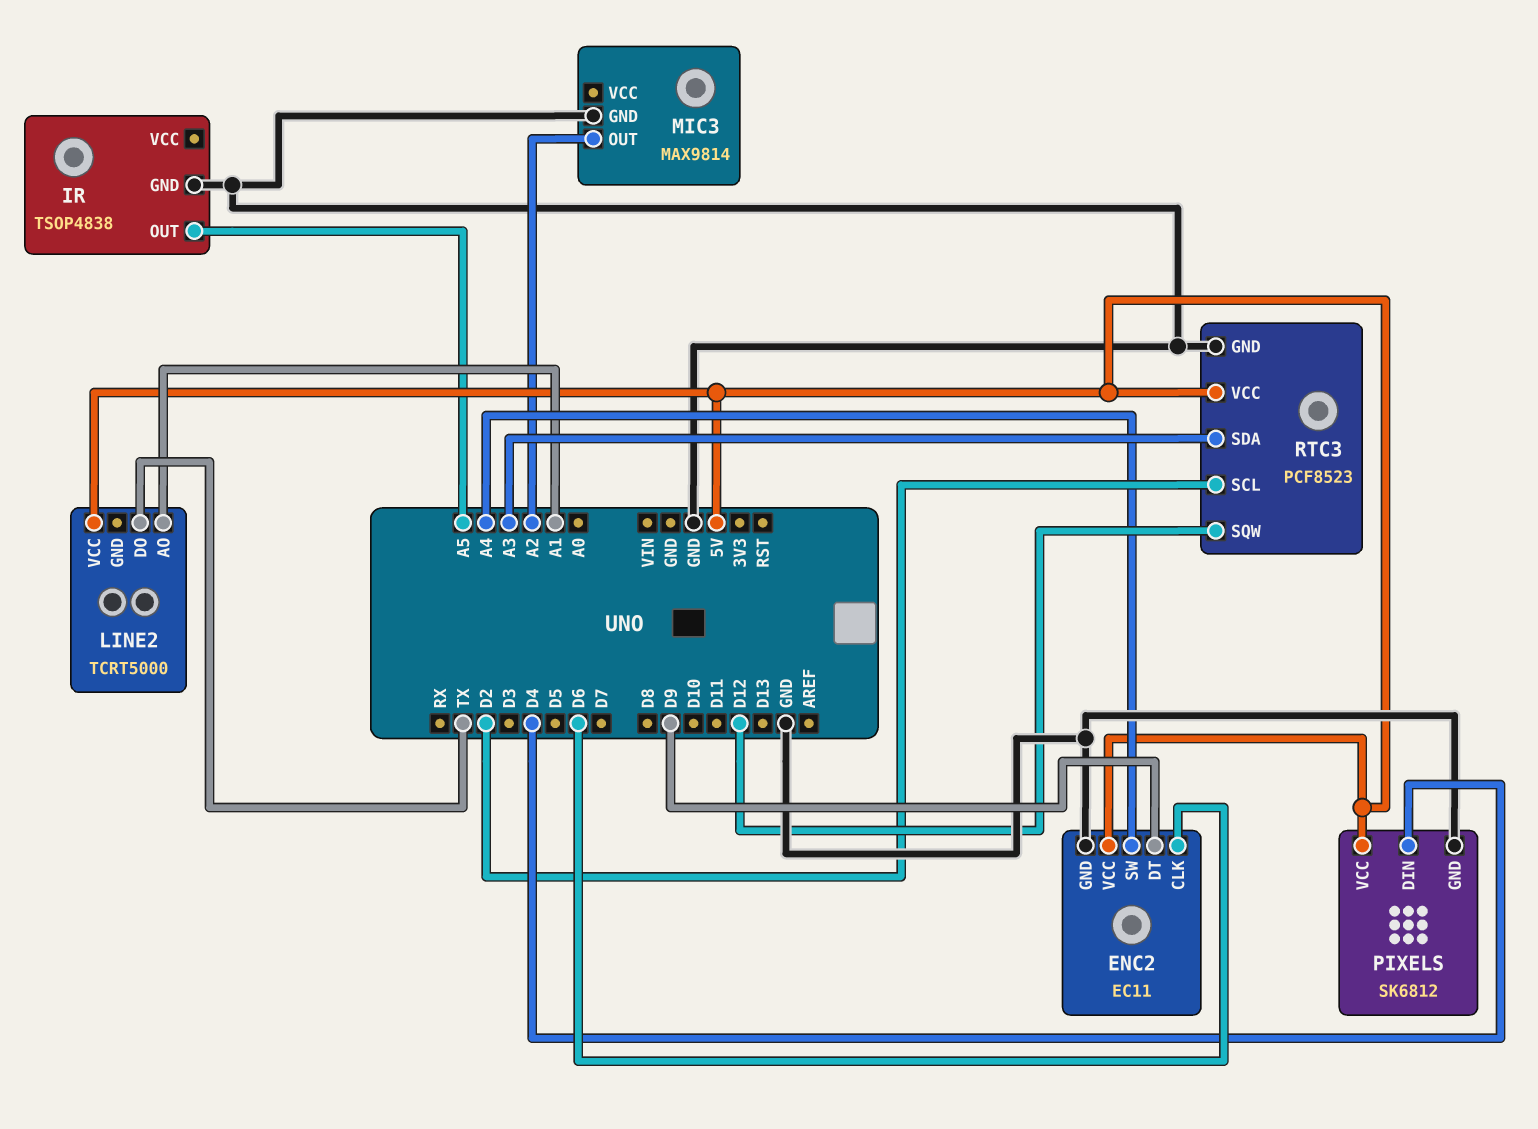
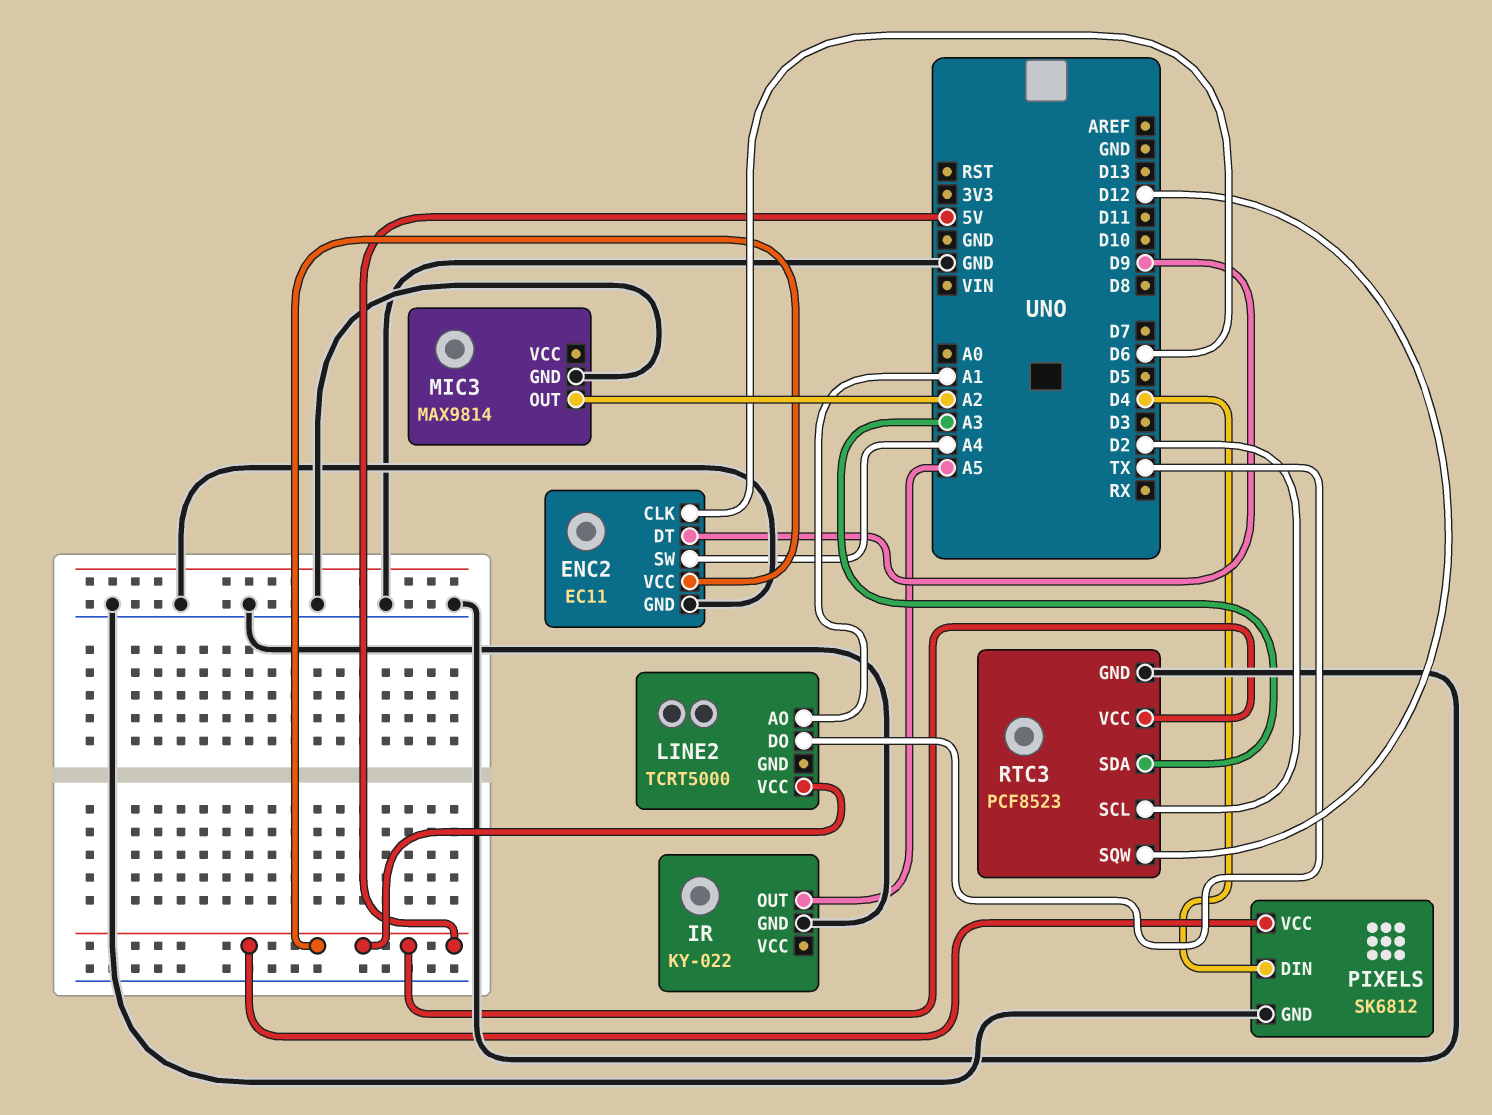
IR: TSOP4838 -> KY-022

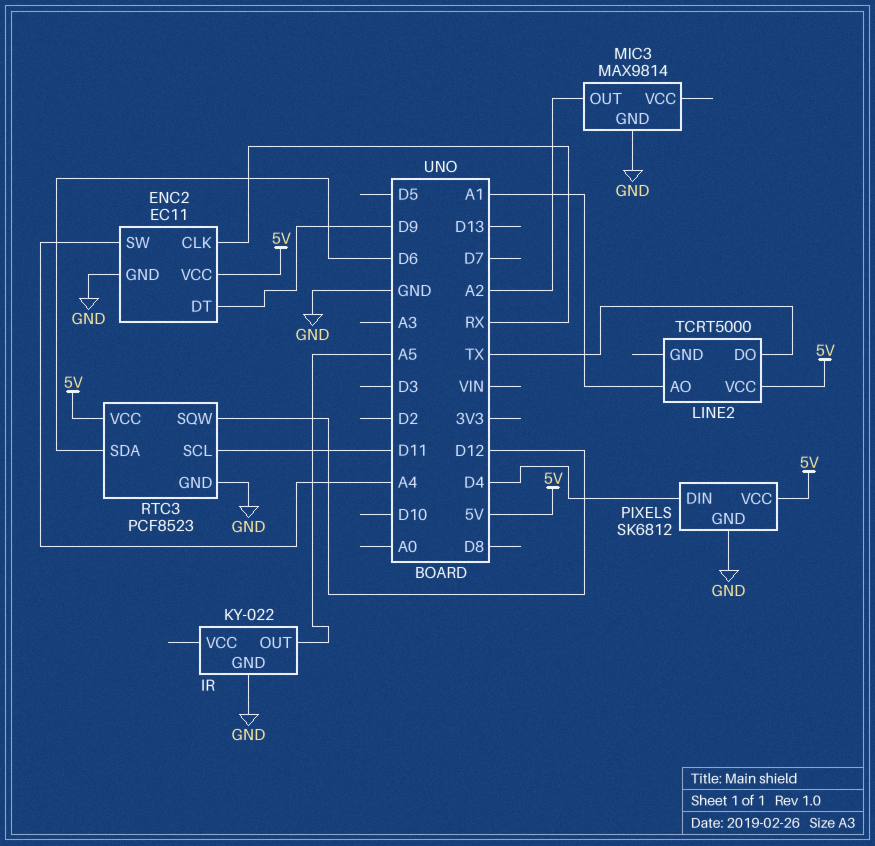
ENC2 pin CLK: D6 -> RX
RTC3 pin SCL: D2 -> D11
RTC3 pin SDA: A3 -> D6

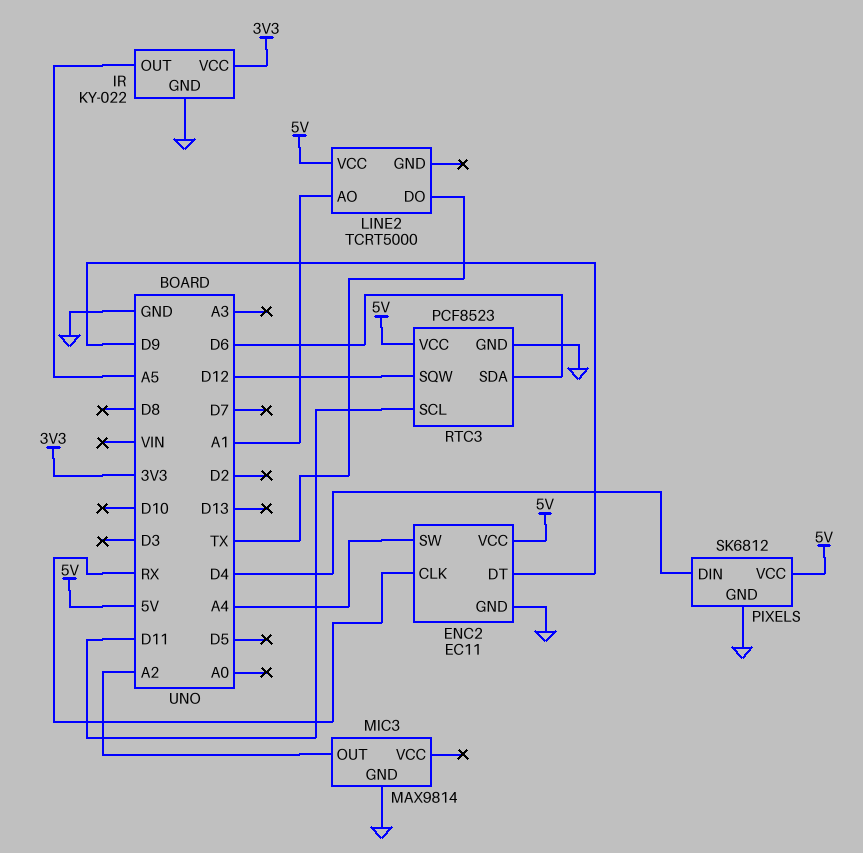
IR pin VCC: none -> 3V3

